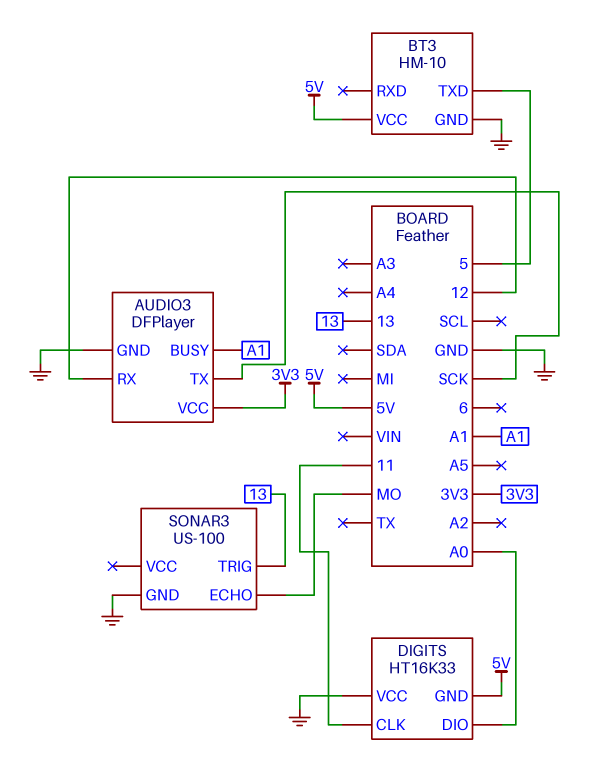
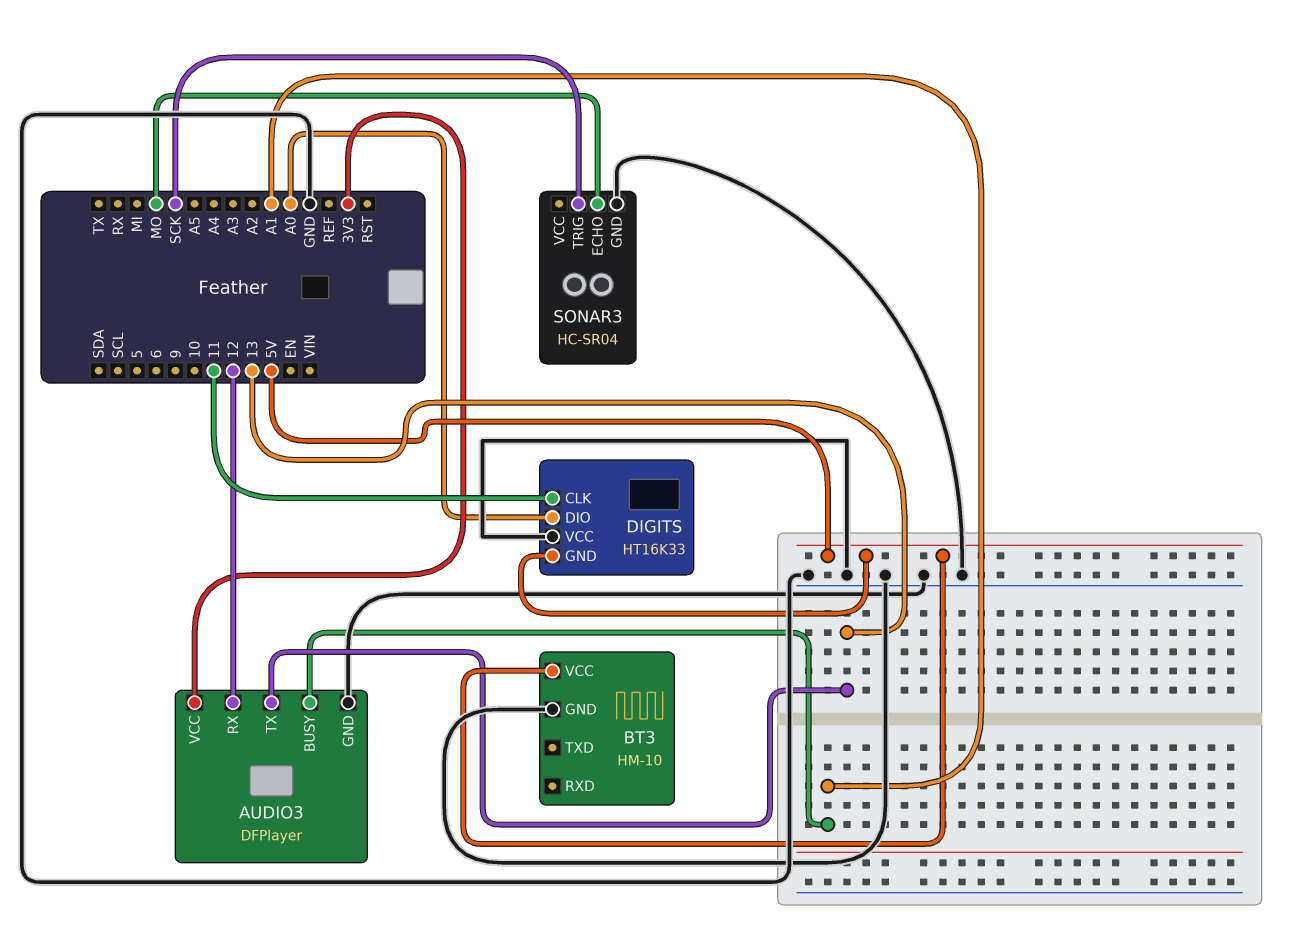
AUDIO3 pin TX: SCK -> 13
BT3 pin TXD: 5 -> none
SONAR3: US-100 -> HC-SR04
SONAR3 pin TRIG: 13 -> SCK

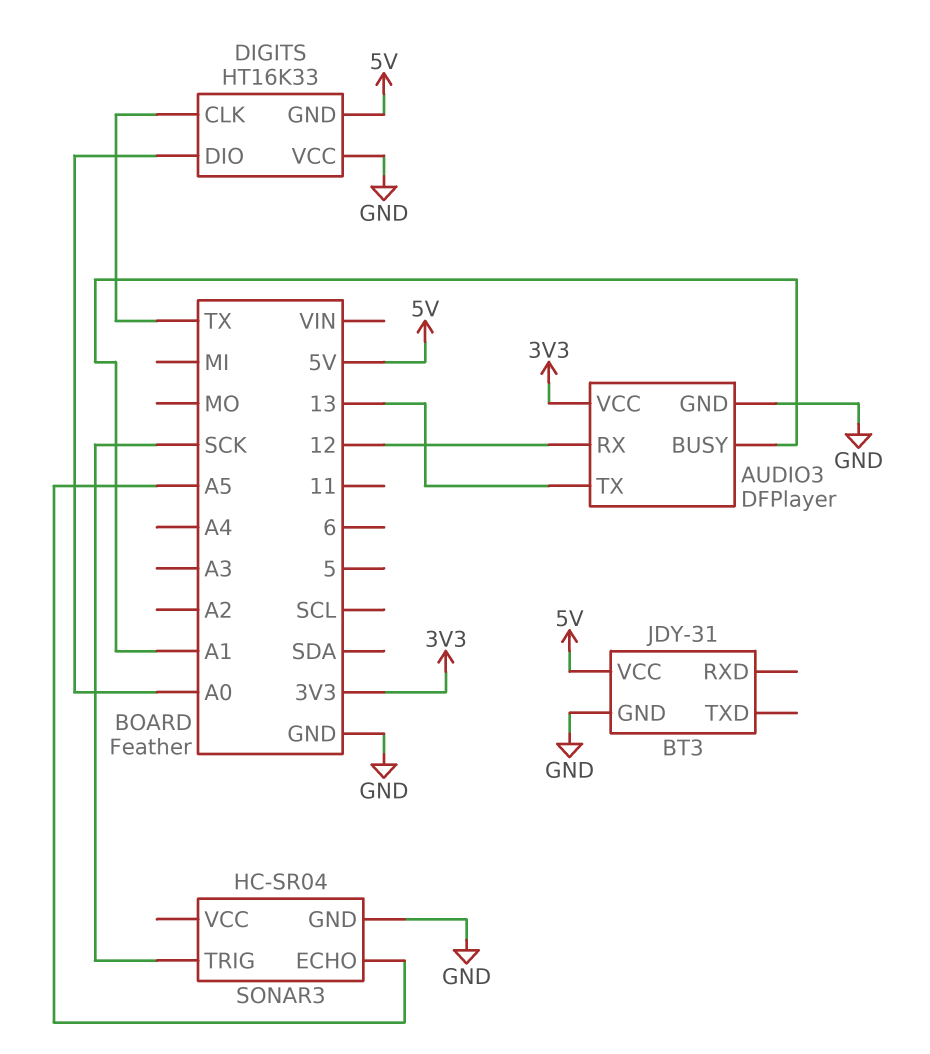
BT3: HM-10 -> JDY-31
DIGITS pin CLK: 11 -> TX
SONAR3 pin ECHO: MO -> A5

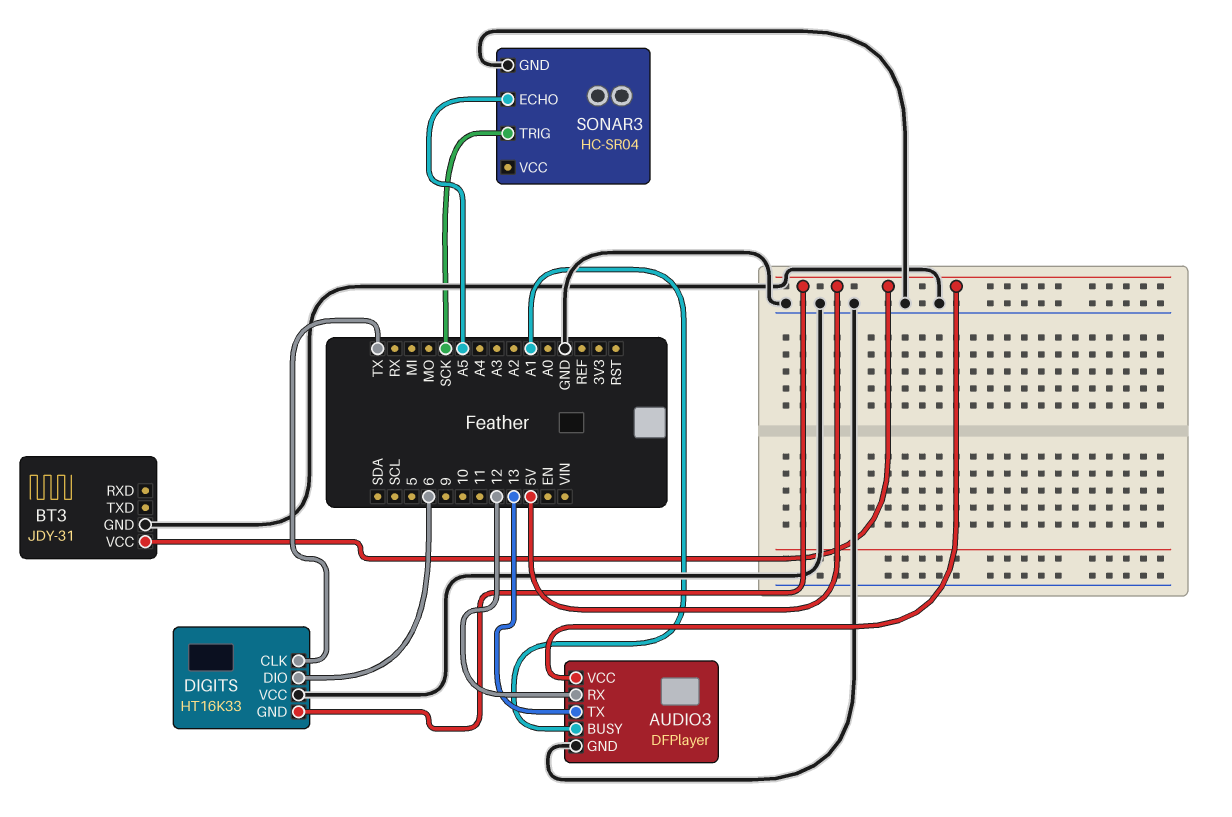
AUDIO3 pin VCC: 3V3 -> 5V
DIGITS pin DIO: A0 -> 6

